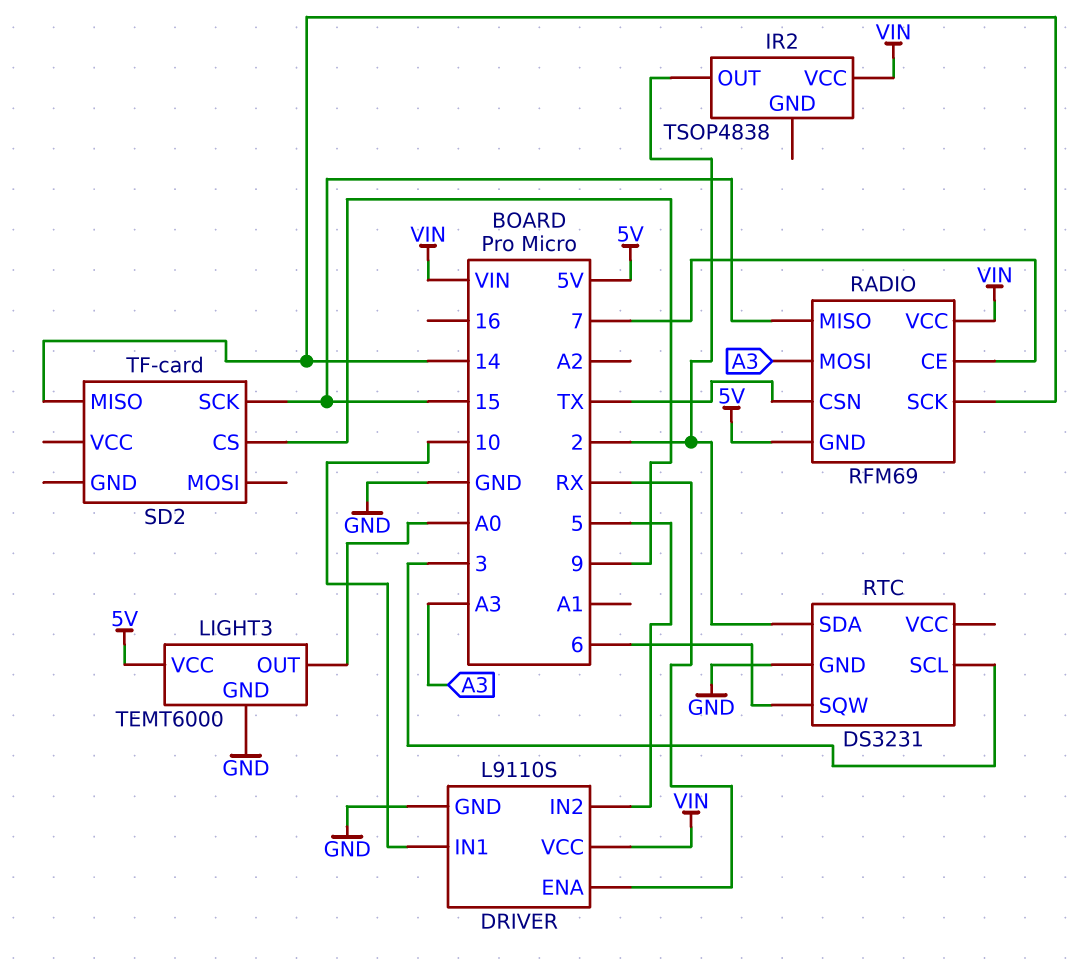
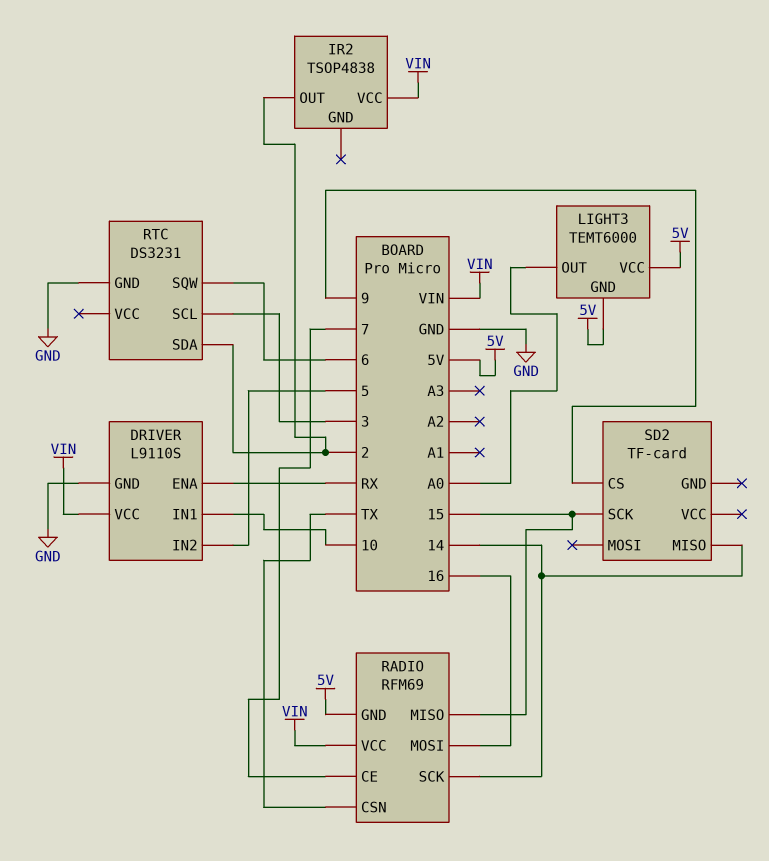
LIGHT3 pin GND: GND -> 5V
RADIO pin MOSI: A3 -> 16

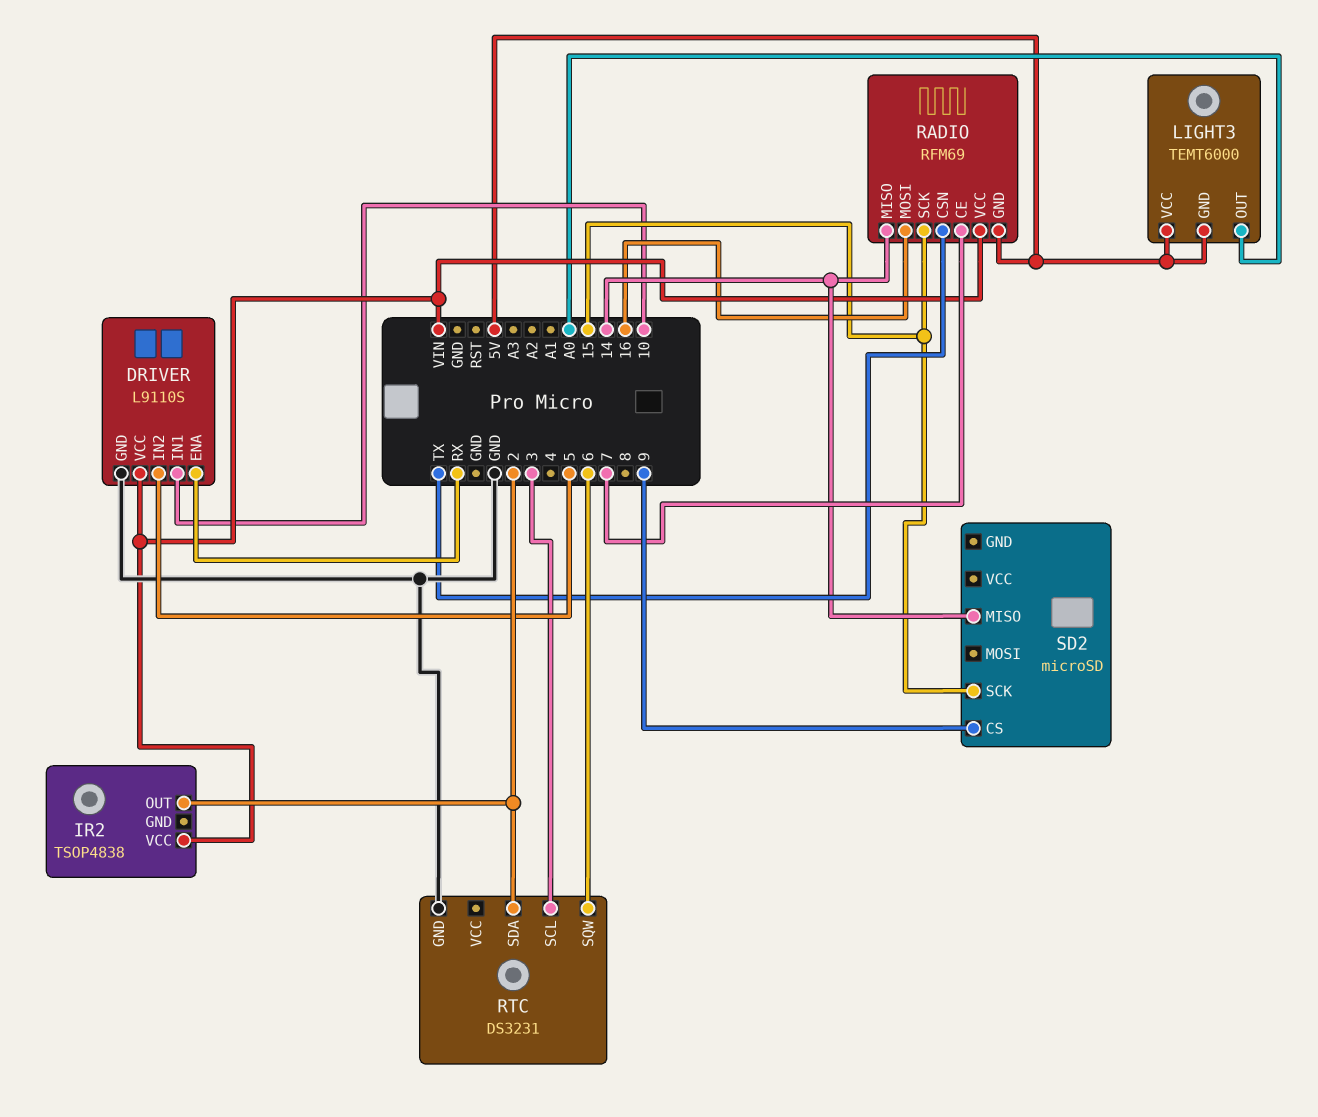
RADIO pin MISO: 15 -> 14
RADIO pin SCK: 14 -> 15
SD2: TF-card -> microSD

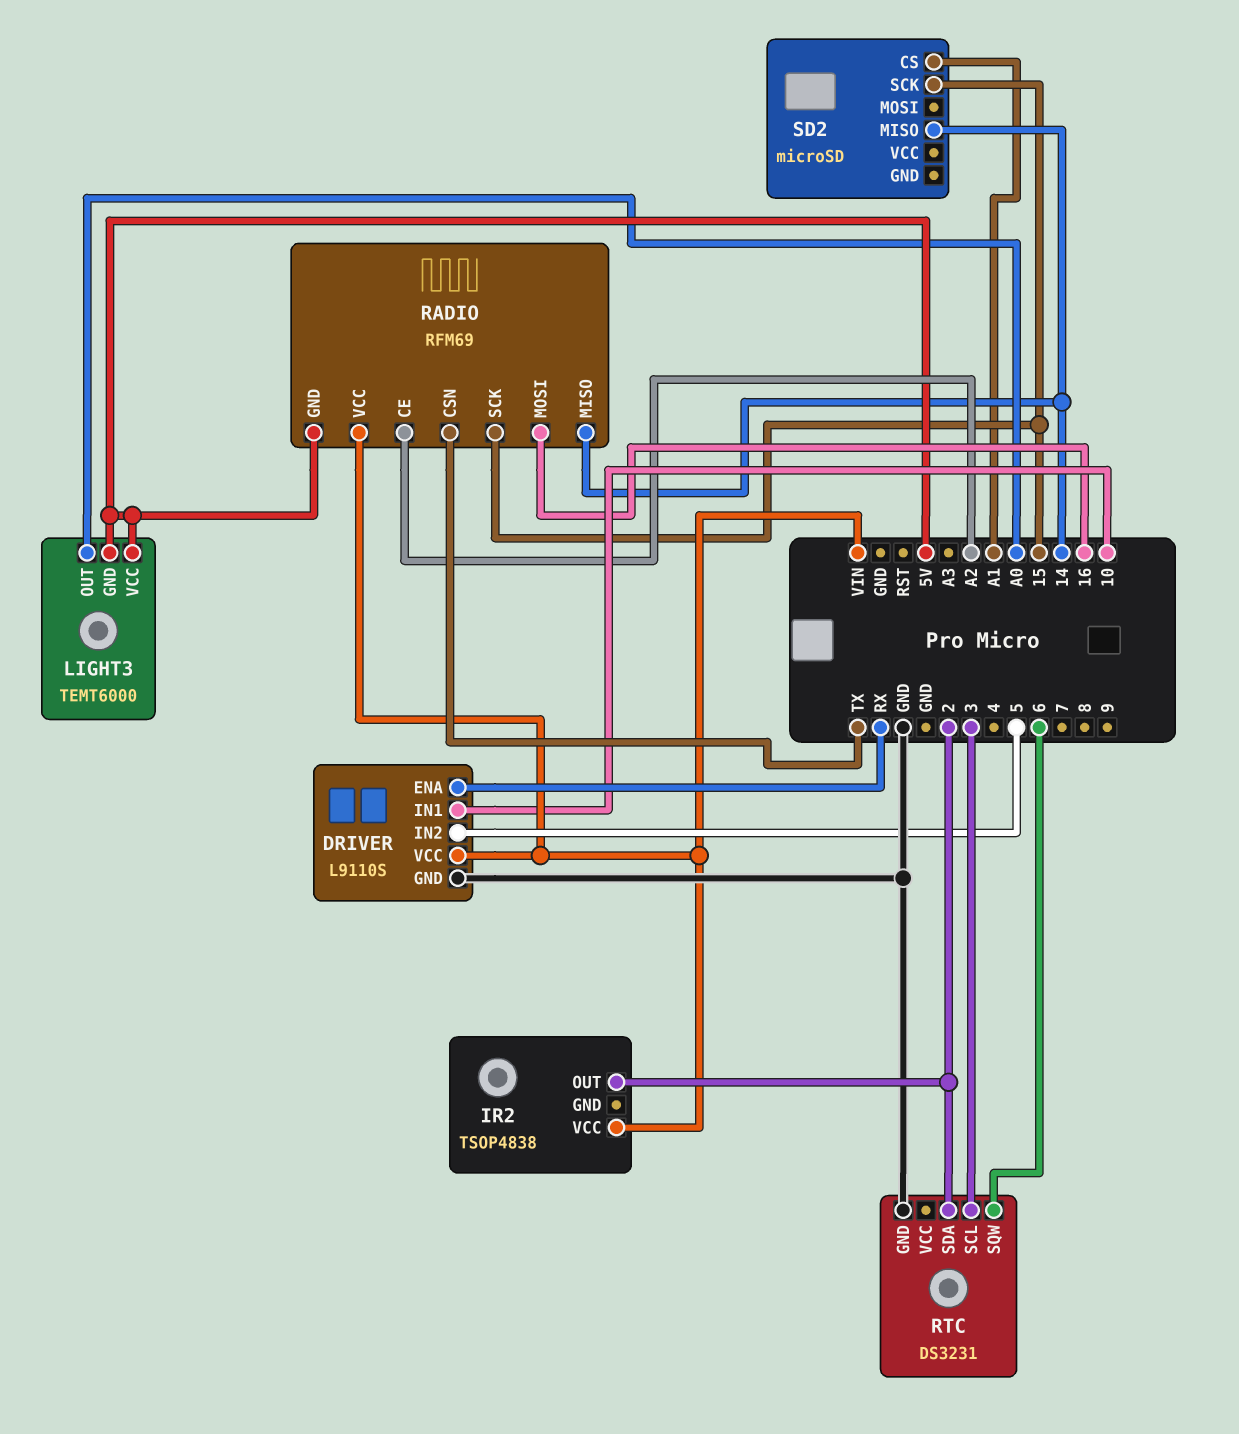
RADIO pin CE: 7 -> A2
SD2 pin CS: 9 -> A1

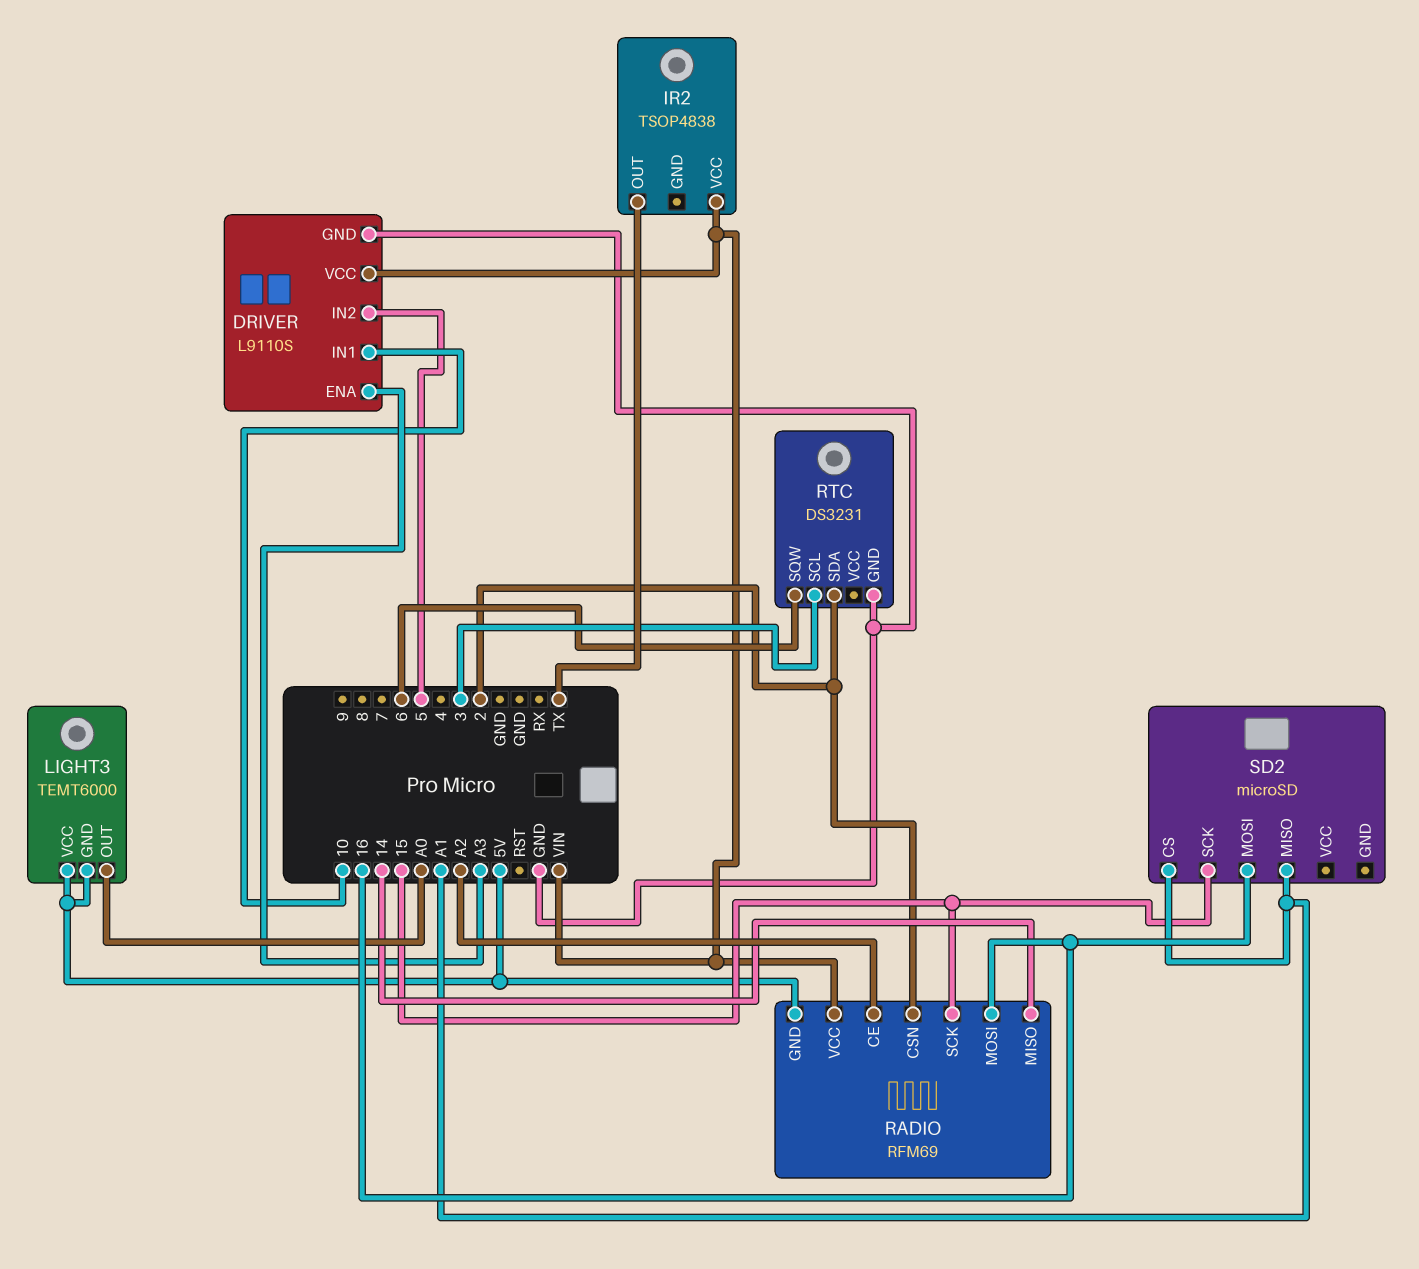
DRIVER pin ENA: RX -> A3
IR2 pin OUT: 2 -> TX
RADIO pin CSN: TX -> 2
SD2 pin MISO: 14 -> A1
SD2 pin MOSI: none -> 16

